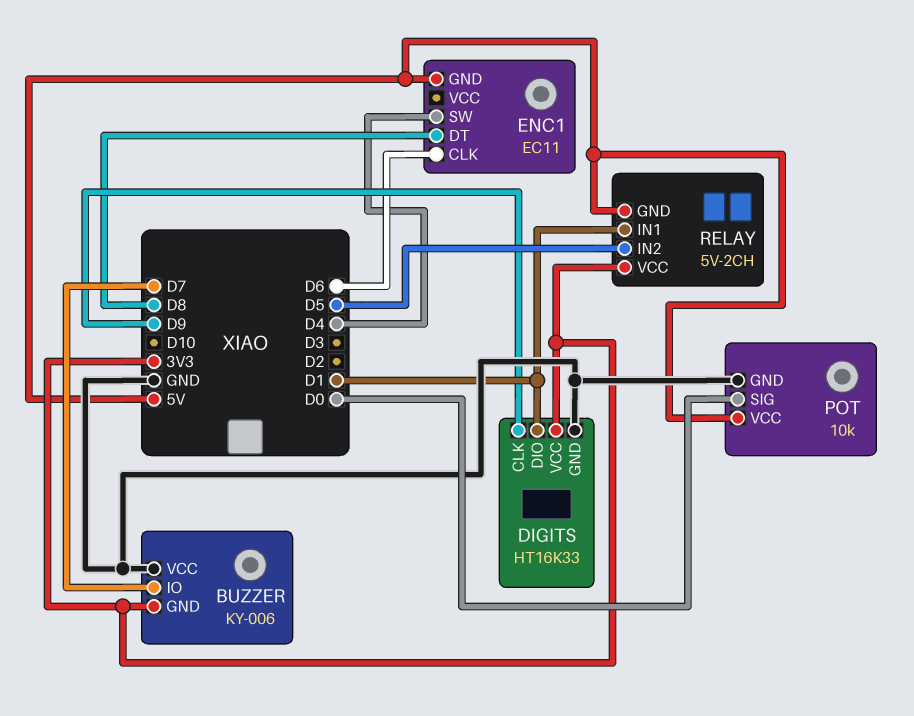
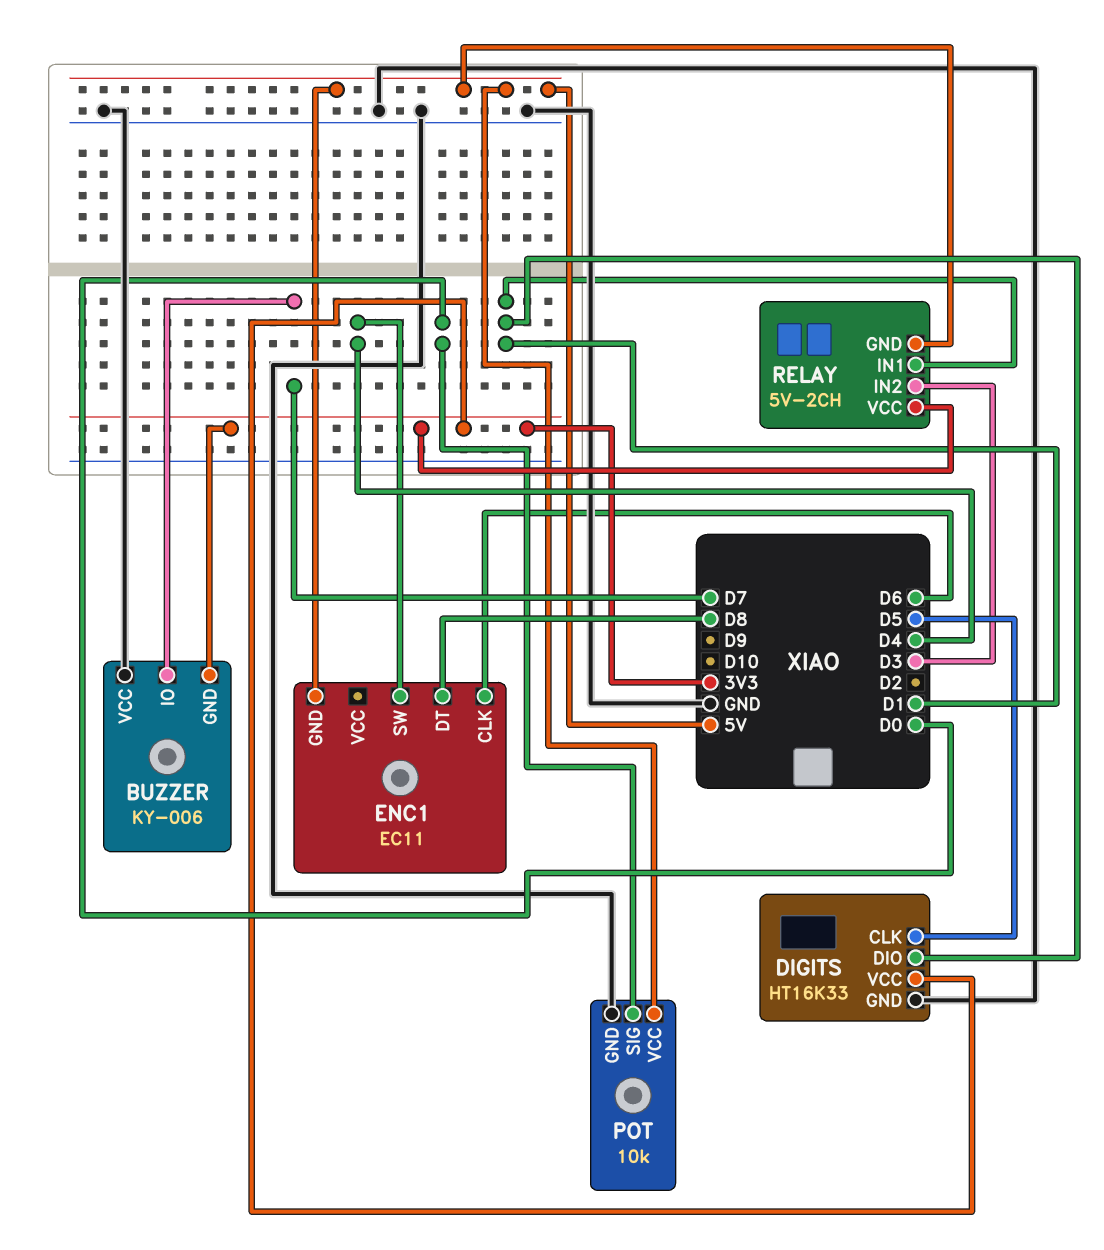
DIGITS pin CLK: D9 -> D5
RELAY pin IN2: D5 -> D3

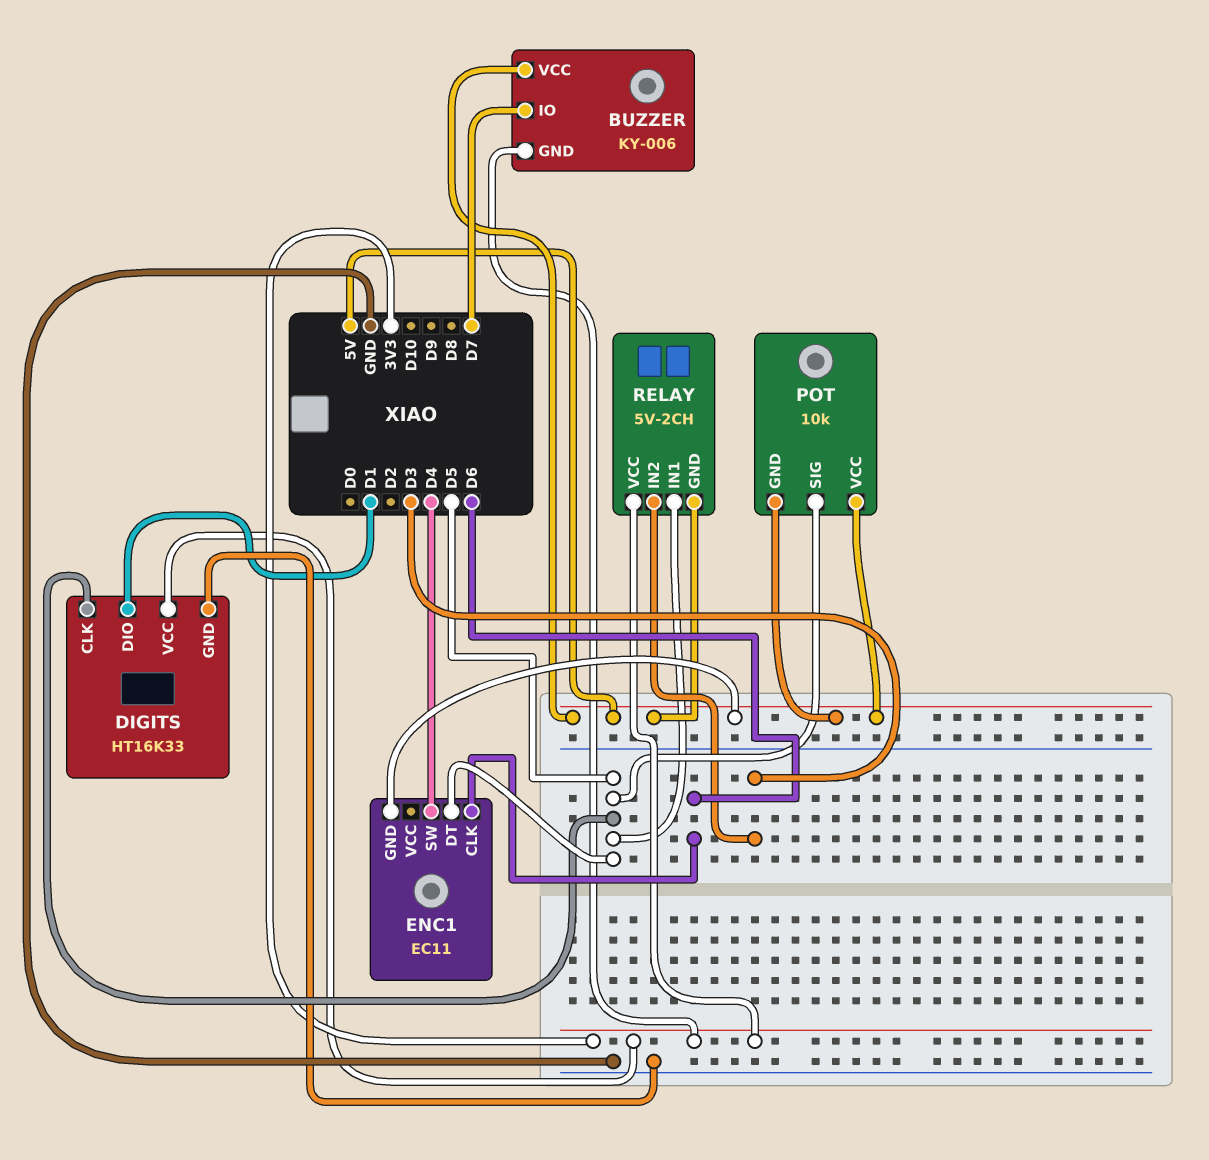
BUZZER pin VCC: GND -> 5V
ENC1 pin DT: D8 -> D5
POT pin GND: GND -> 5V
POT pin SIG: D0 -> D5
RELAY pin IN1: D1 -> D5

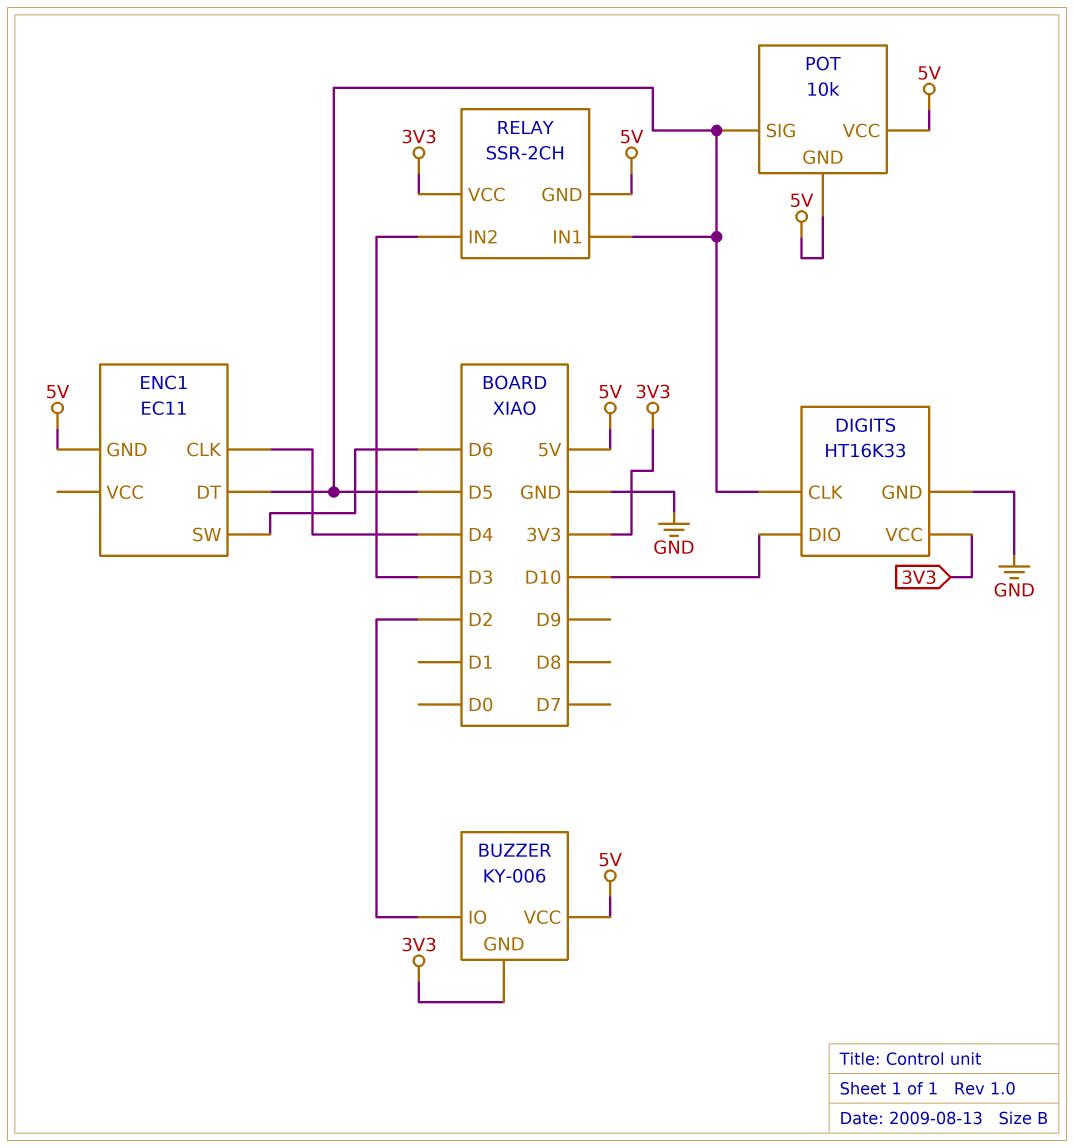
BUZZER pin IO: D7 -> D2
DIGITS pin DIO: D1 -> D10
ENC1 pin CLK: D6 -> D4
ENC1 pin SW: D4 -> D6
RELAY: 5V-2CH -> SSR-2CH

